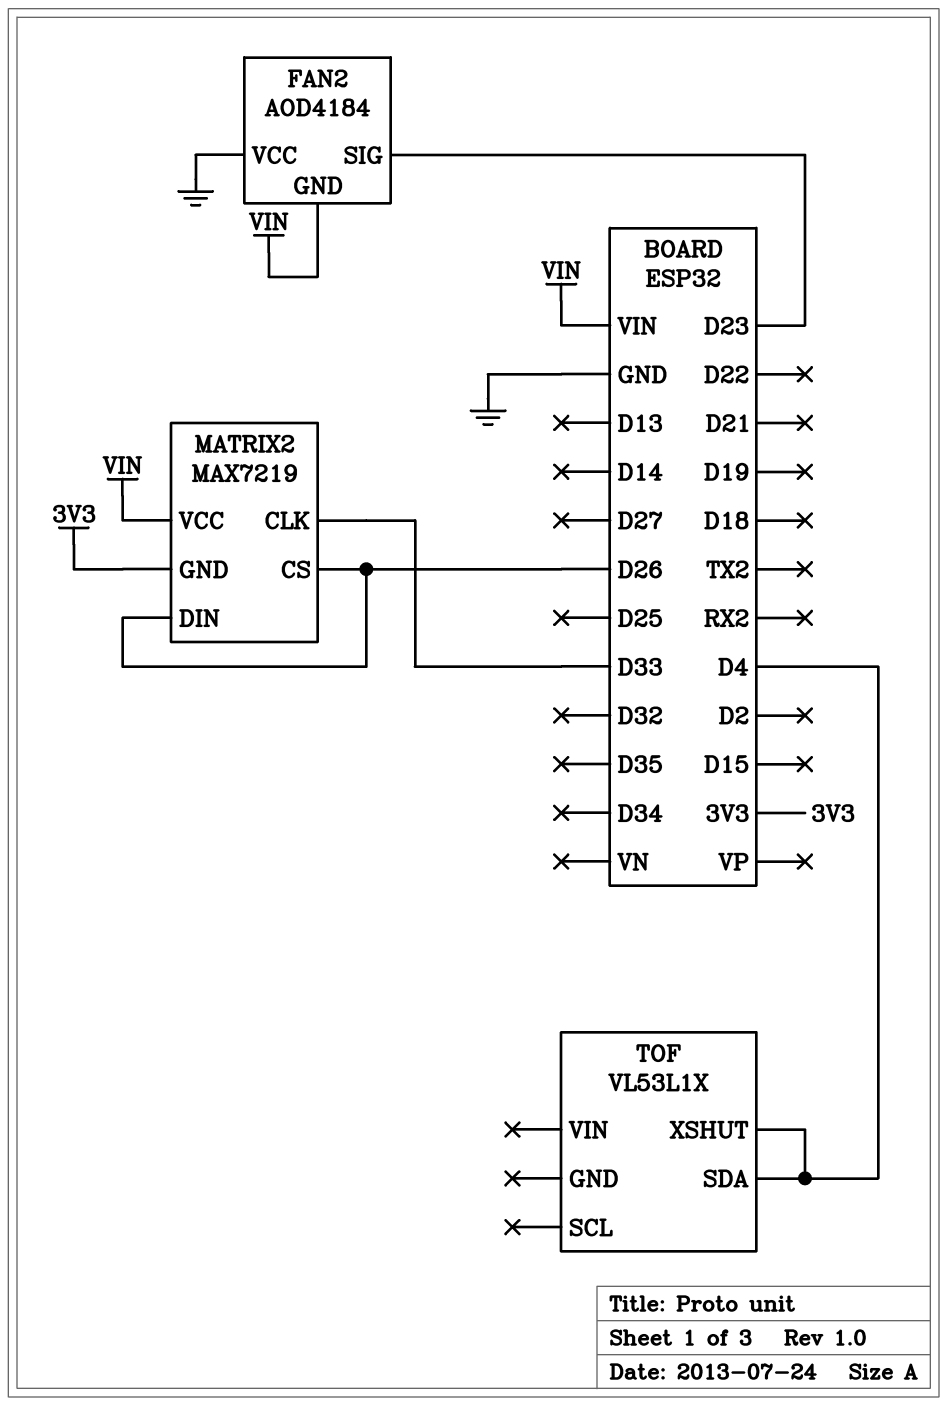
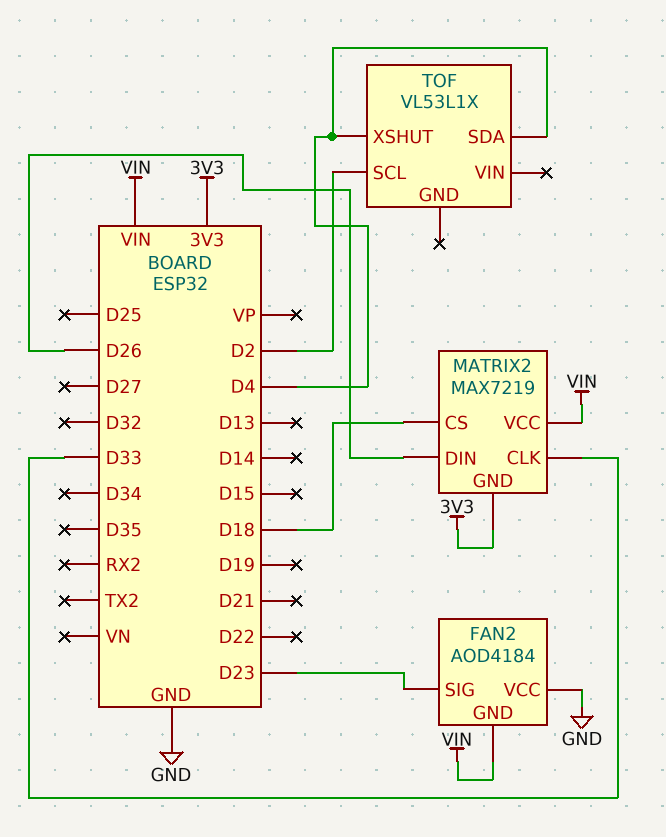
MATRIX2 pin CS: D26 -> D18
TOF pin SCL: none -> D2

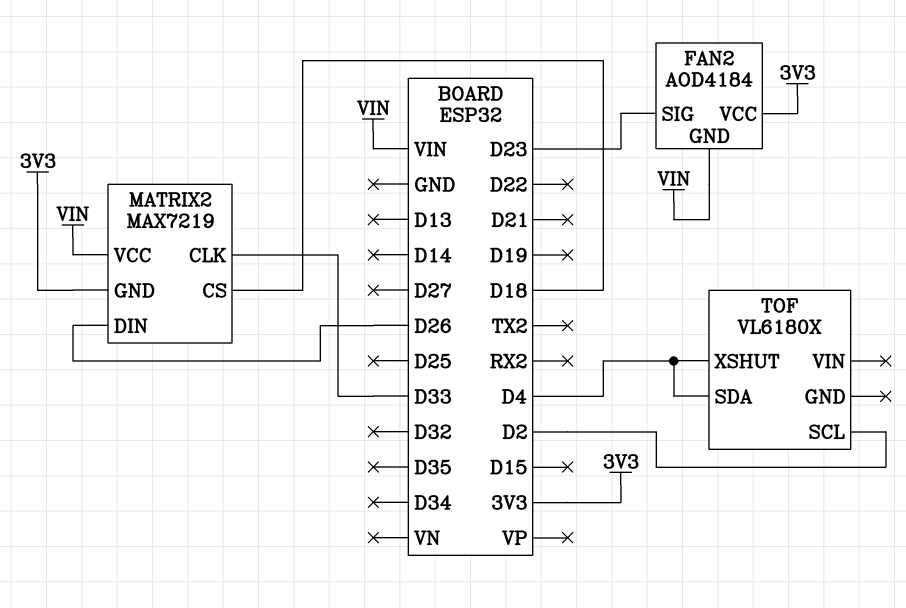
FAN2 pin VCC: GND -> 3V3
TOF: VL53L1X -> VL6180X

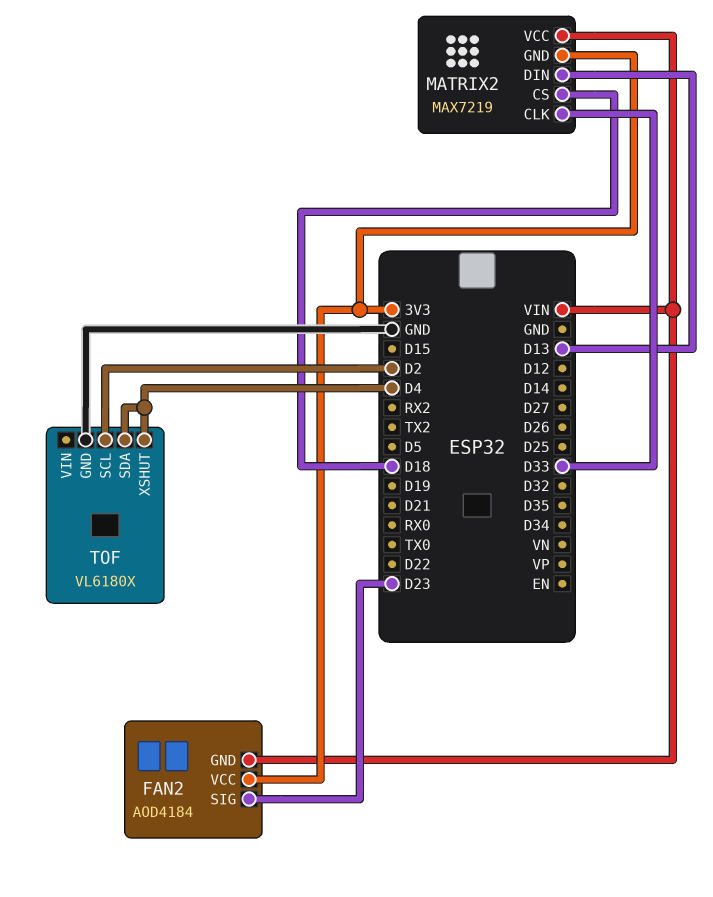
MATRIX2 pin DIN: D26 -> D13
TOF pin GND: none -> GND

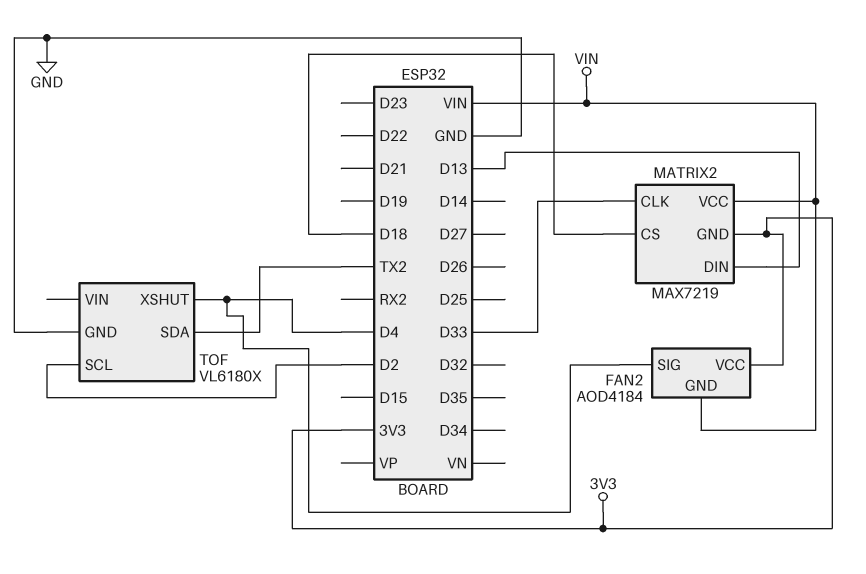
FAN2 pin SIG: D23 -> D4
TOF pin SDA: D4 -> TX2

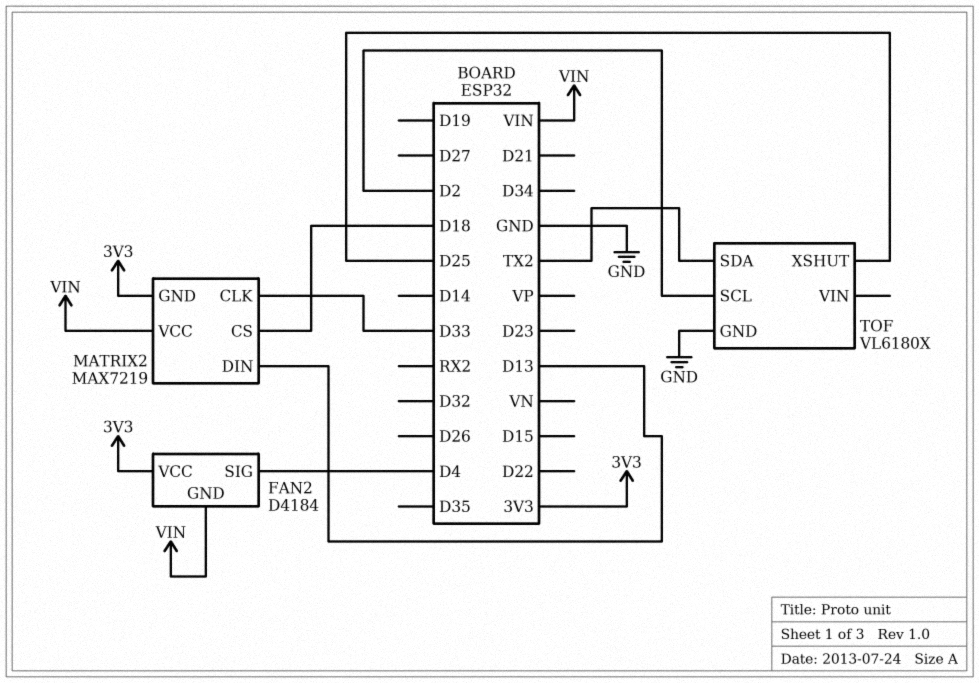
FAN2: AOD4184 -> D4184
TOF pin XSHUT: D4 -> D25

